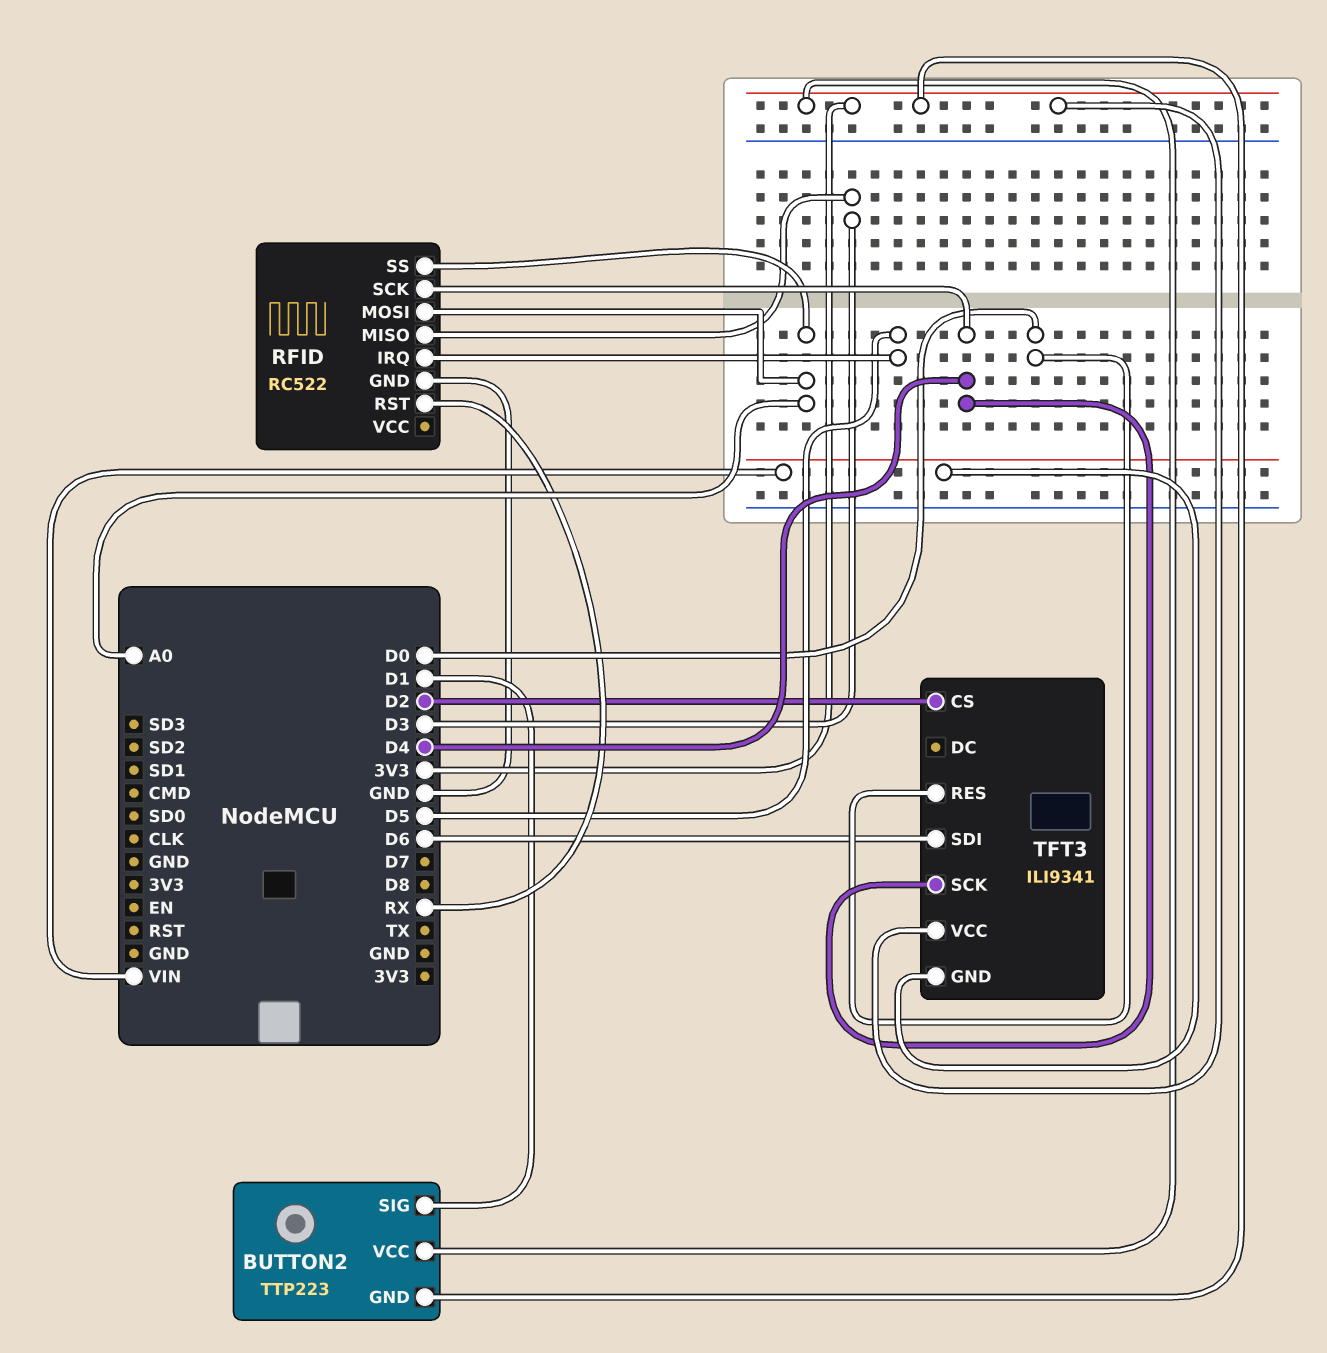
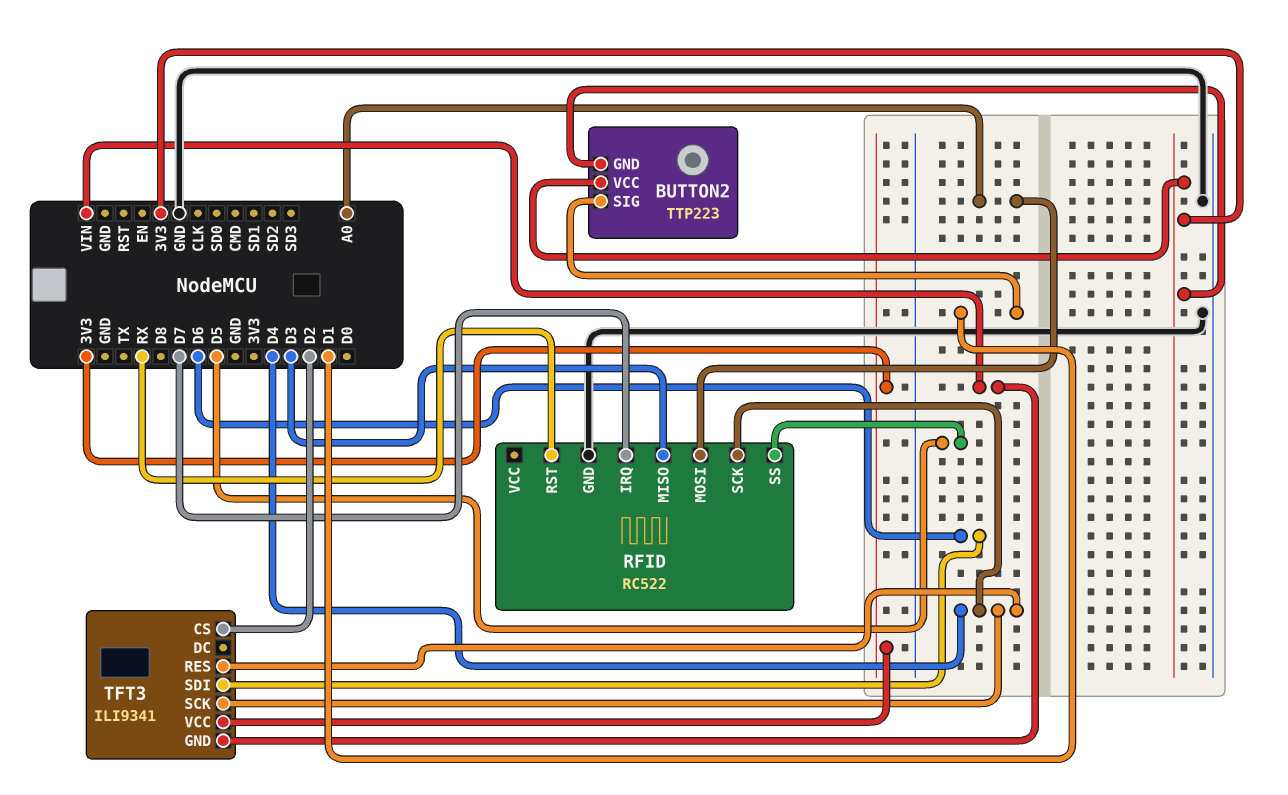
RFID pin IRQ: D5 -> D7
RFID pin SS: A0 -> D5
TFT3 pin RES: D0 -> D4

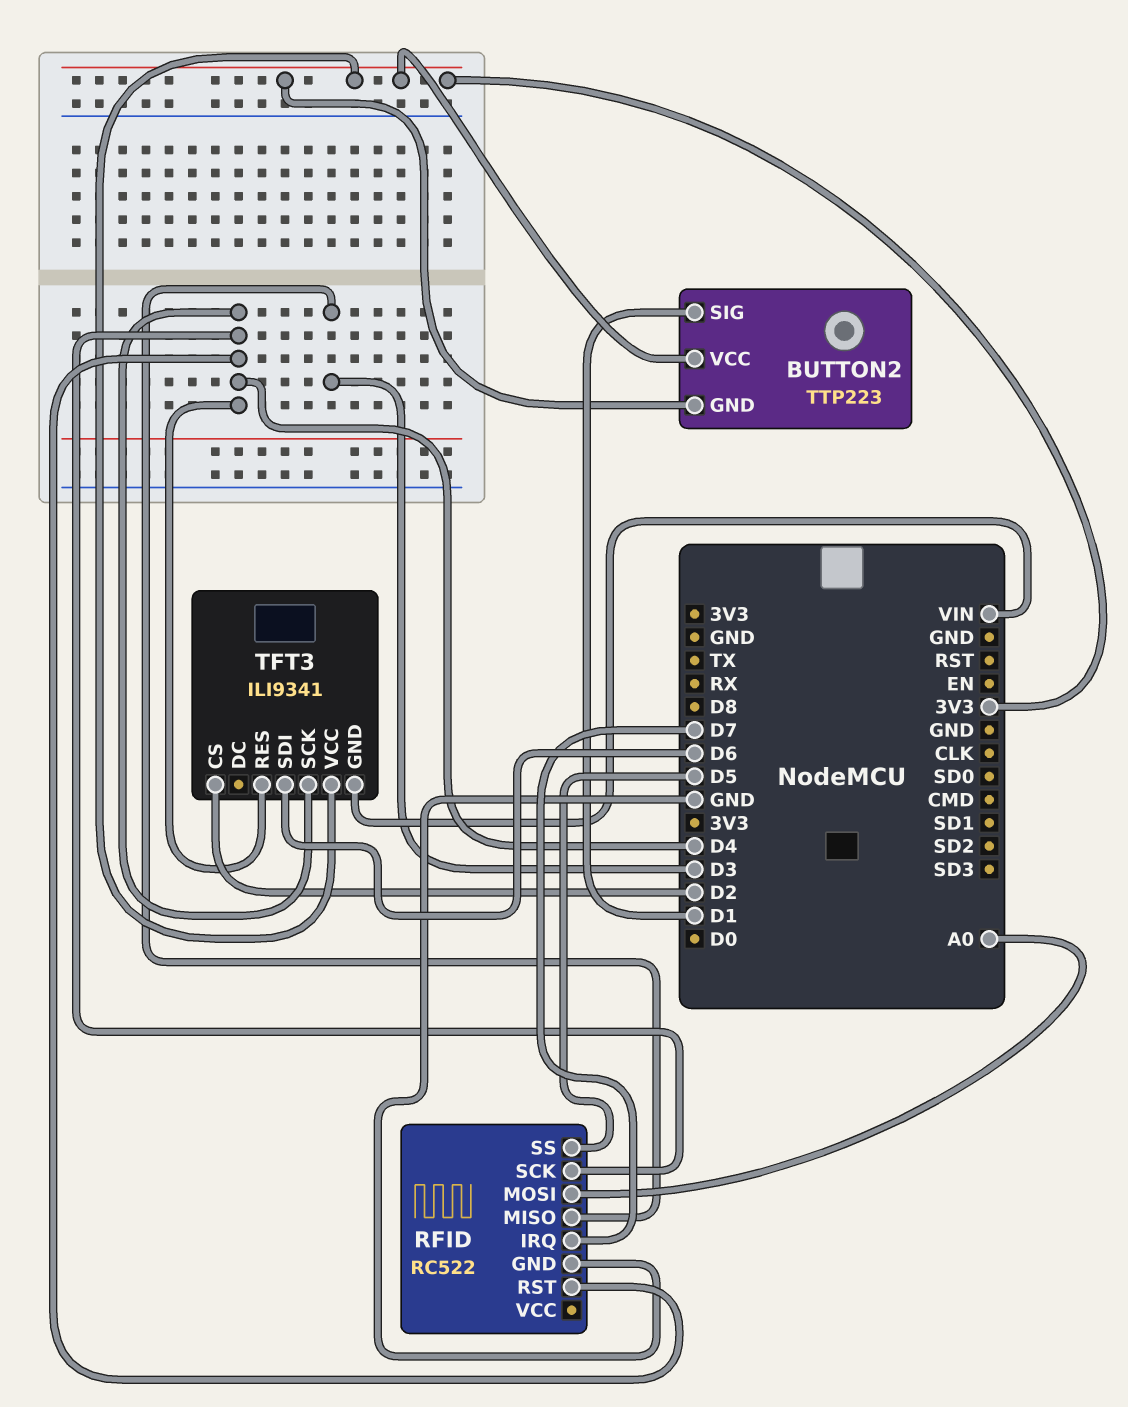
RFID pin RST: RX -> D4

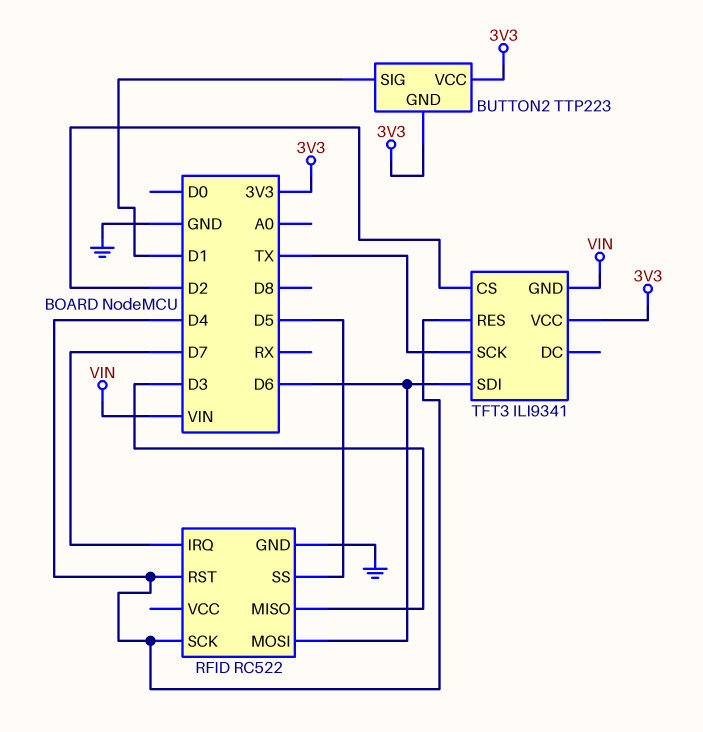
RFID pin MOSI: A0 -> D6
TFT3 pin SCK: D4 -> TX

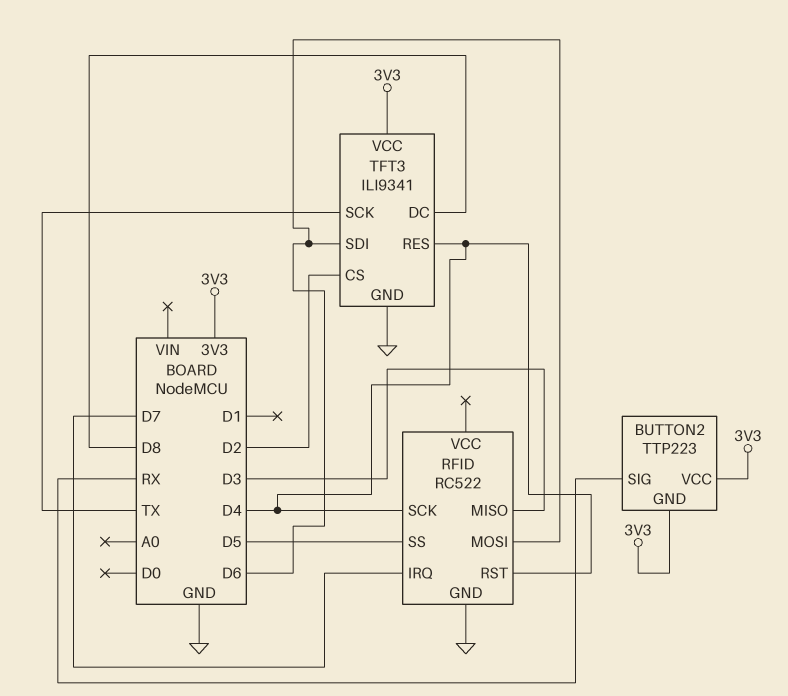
BUTTON2 pin SIG: D1 -> RX
TFT3 pin DC: none -> D8
TFT3 pin GND: VIN -> GND

